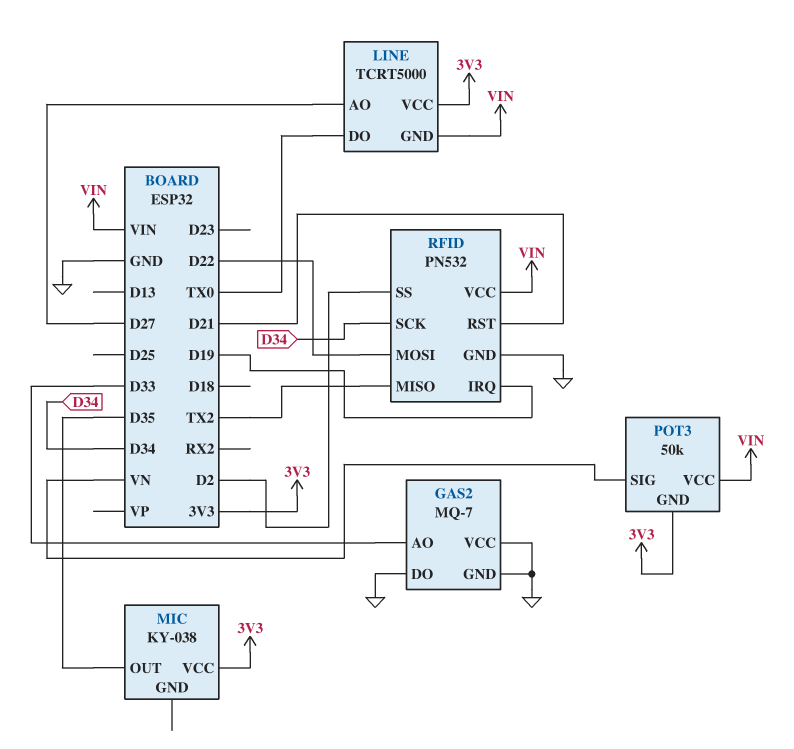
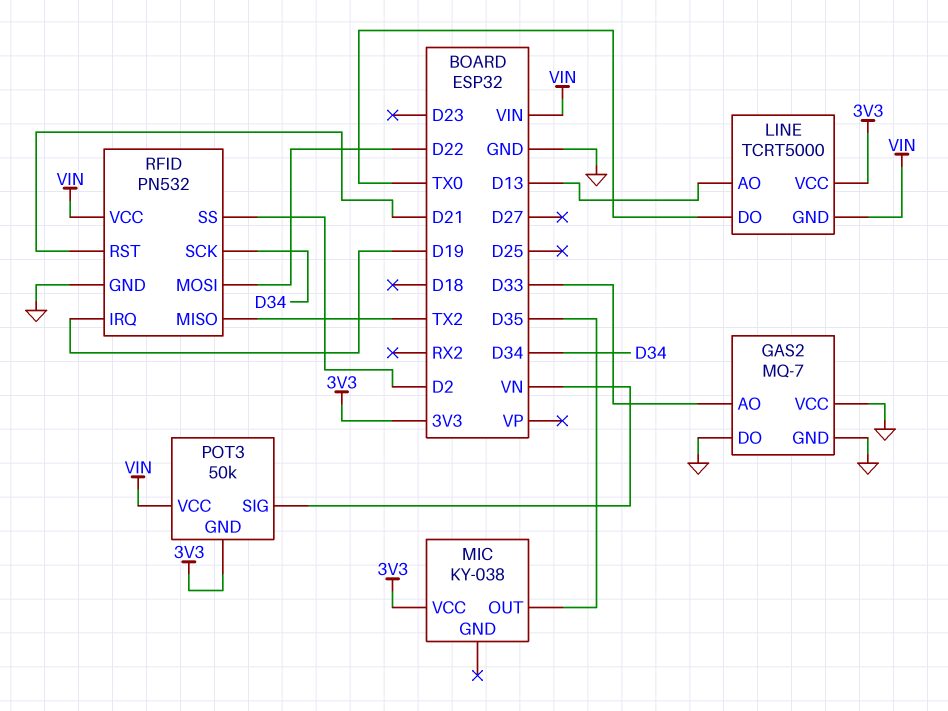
LINE pin AO: D27 -> D13

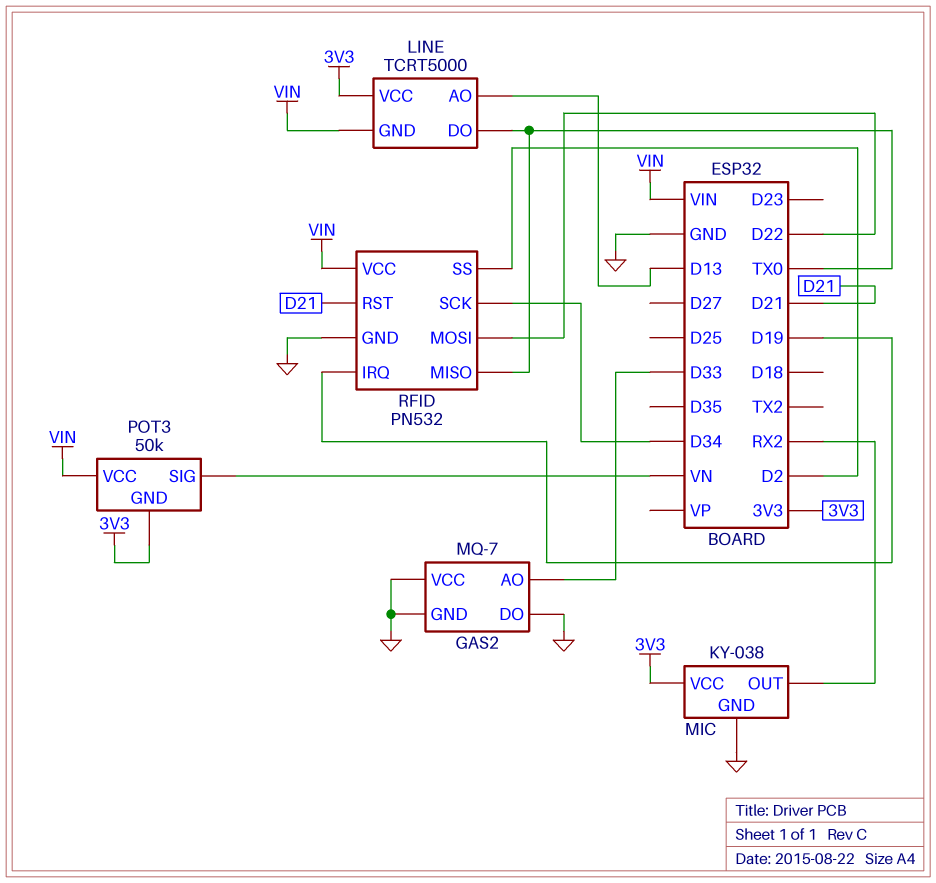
MIC pin GND: none -> GND
MIC pin OUT: D35 -> RX2
RFID pin MISO: TX2 -> TX0

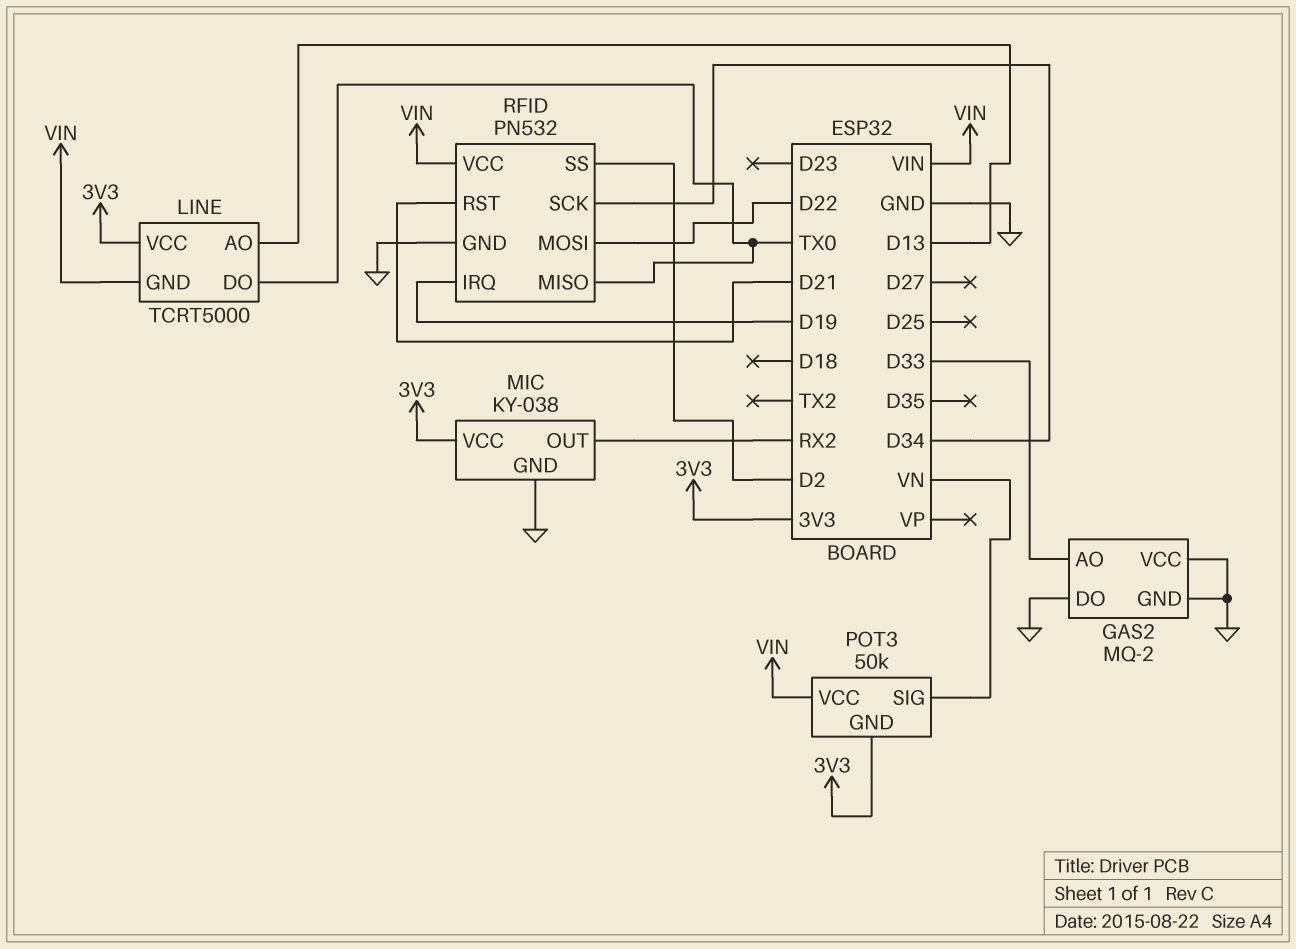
GAS2: MQ-7 -> MQ-2

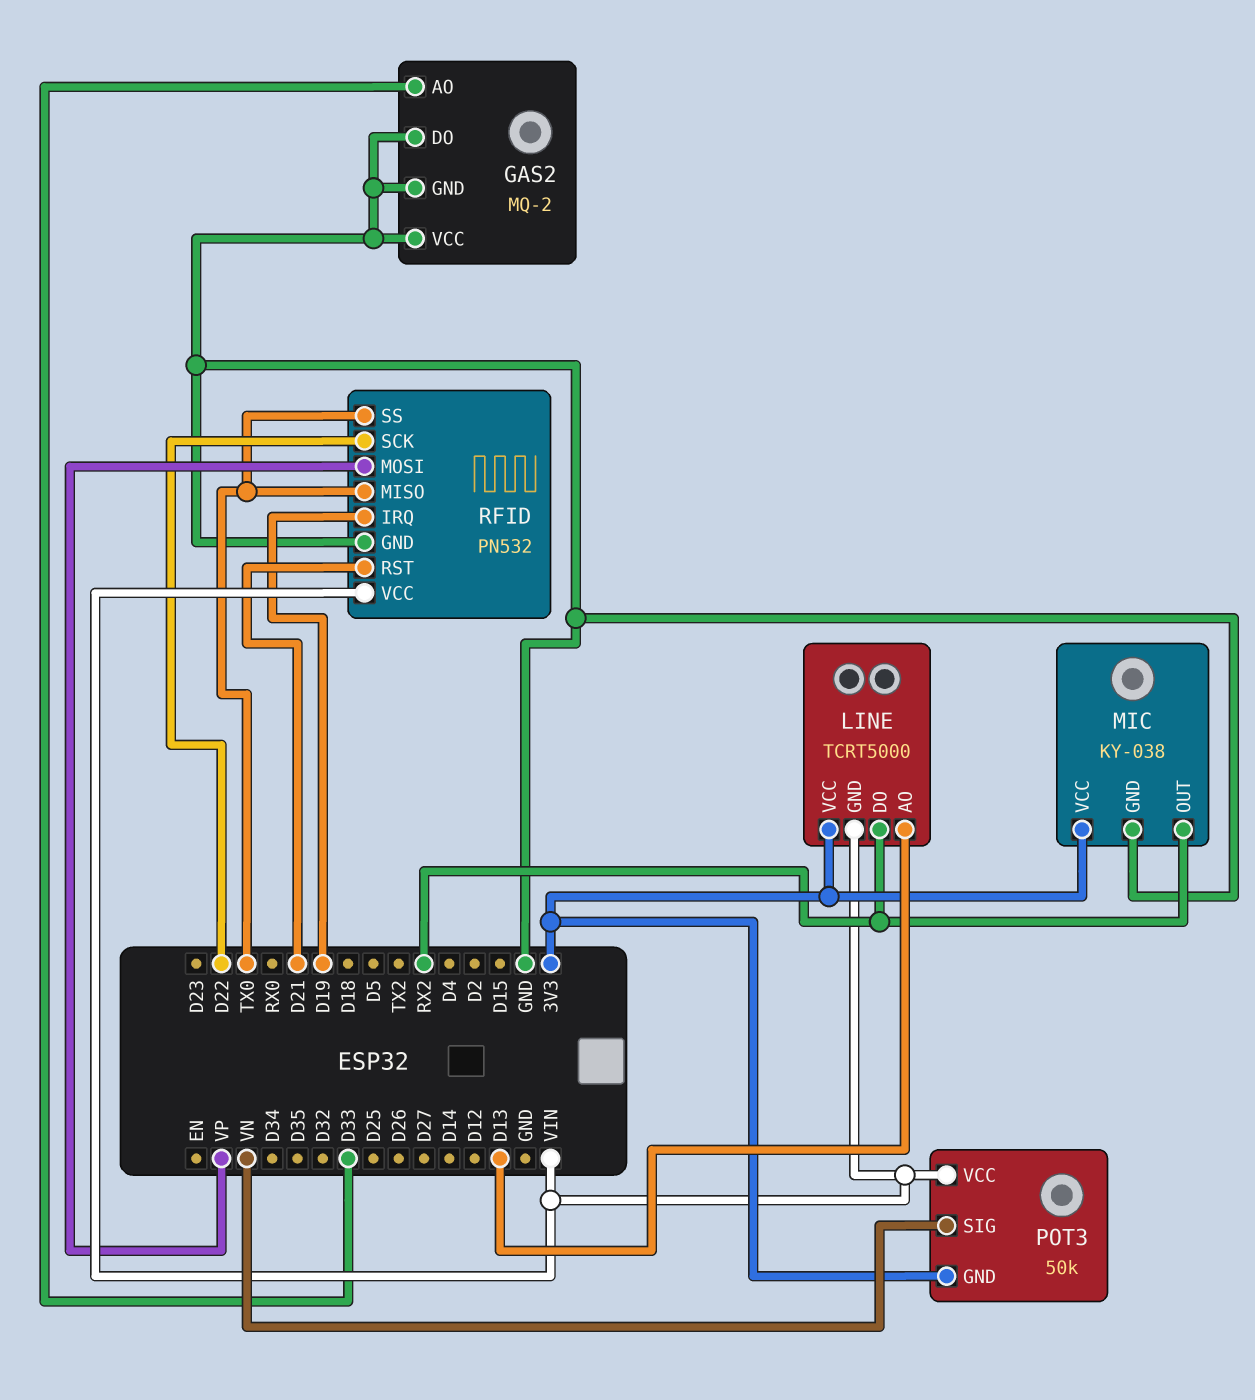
LINE pin DO: TX0 -> RX2
RFID pin MOSI: D22 -> VP
RFID pin SCK: D34 -> D22
RFID pin SS: D2 -> TX0

